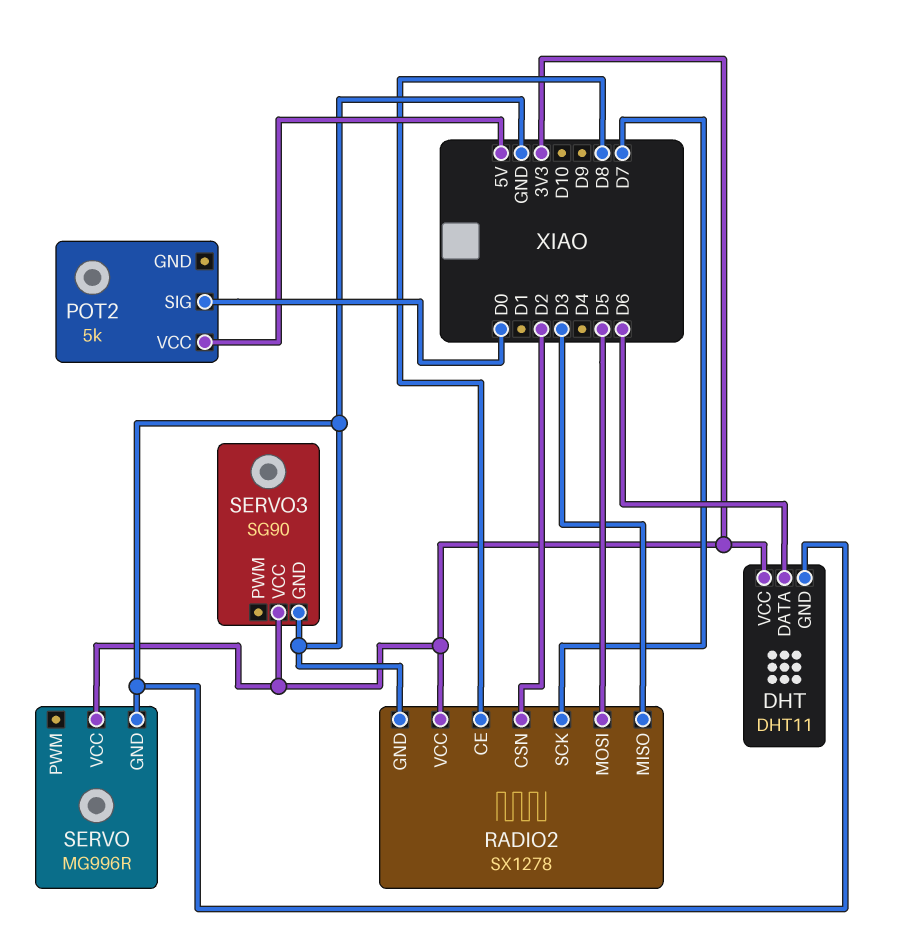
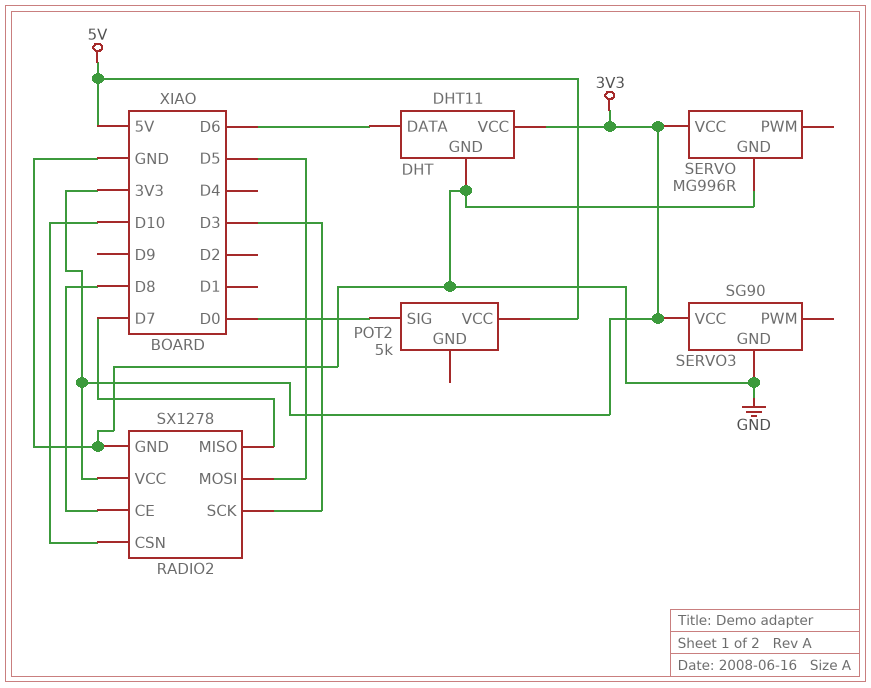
RADIO2 pin CSN: D2 -> D10
RADIO2 pin MISO: D3 -> D7
RADIO2 pin SCK: D7 -> D3

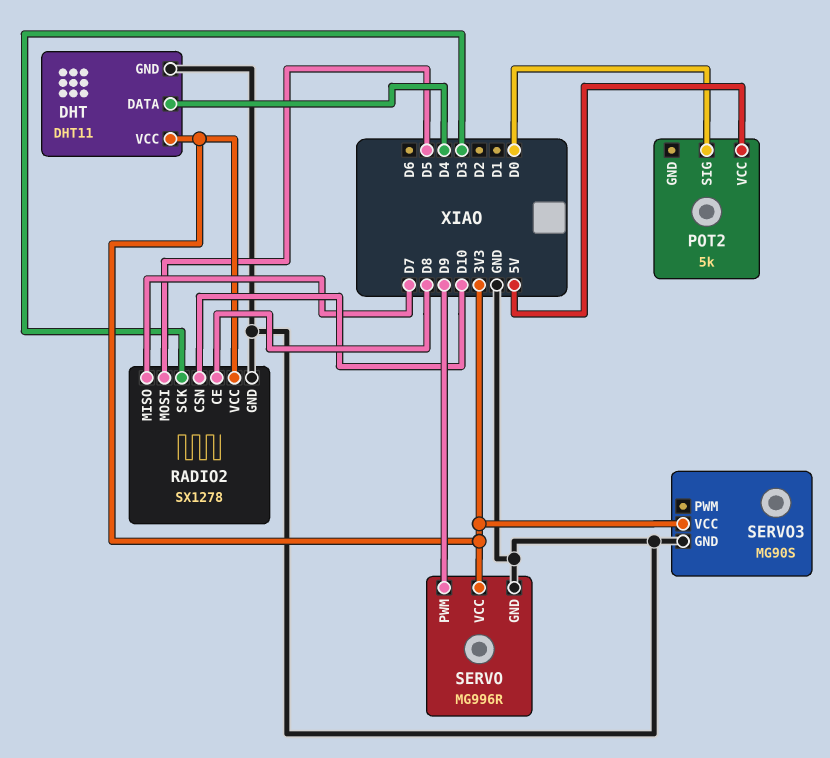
DHT pin DATA: D6 -> D4
SERVO pin PWM: none -> D9
SERVO3: SG90 -> MG90S

